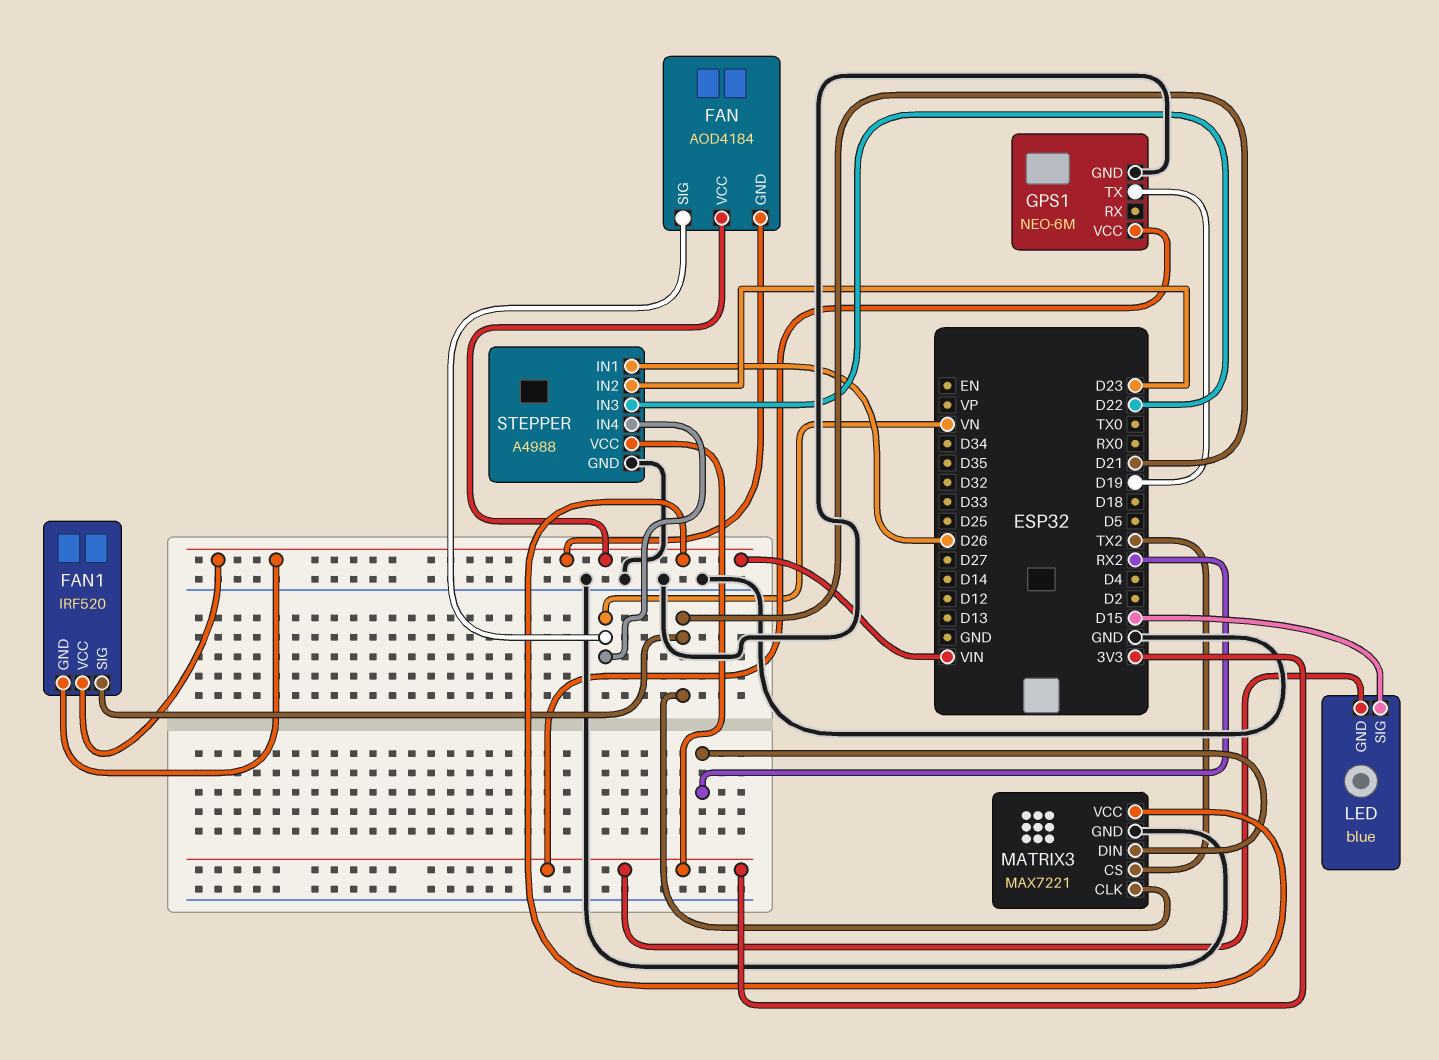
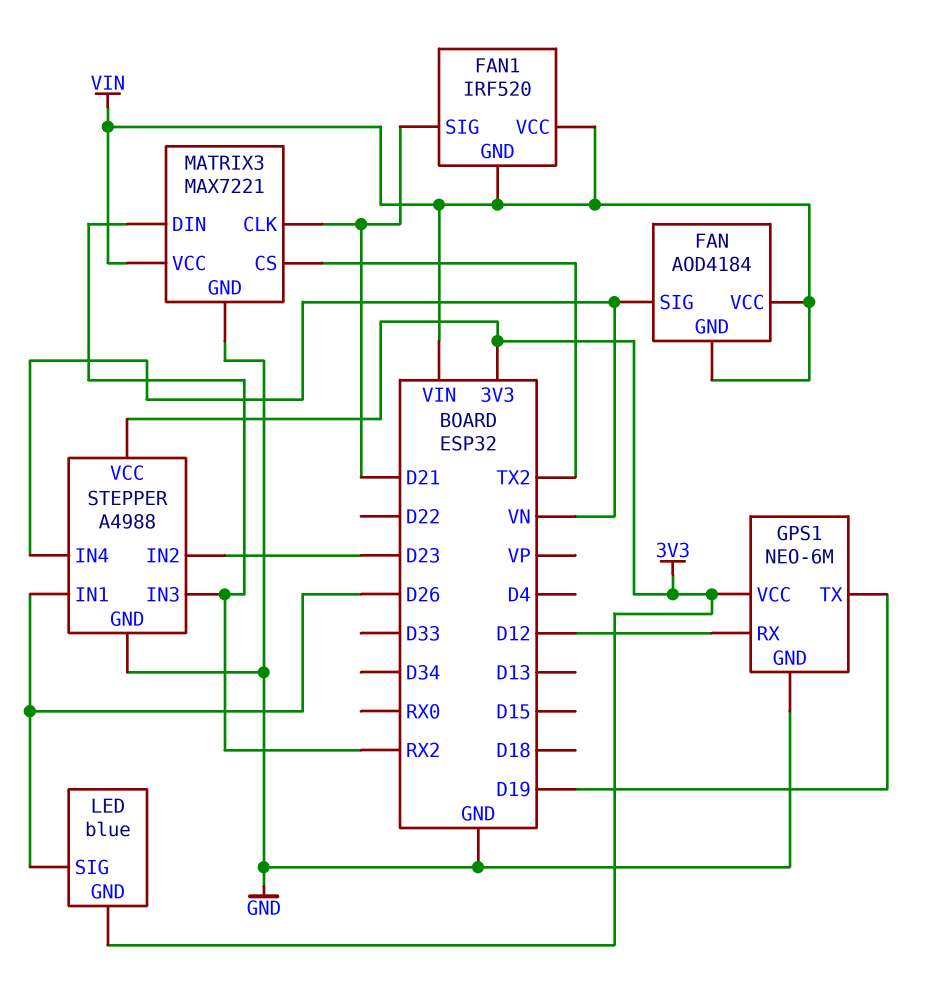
GPS1 pin RX: none -> D12
LED pin SIG: D15 -> D26
STEPPER pin IN3: D22 -> RX2

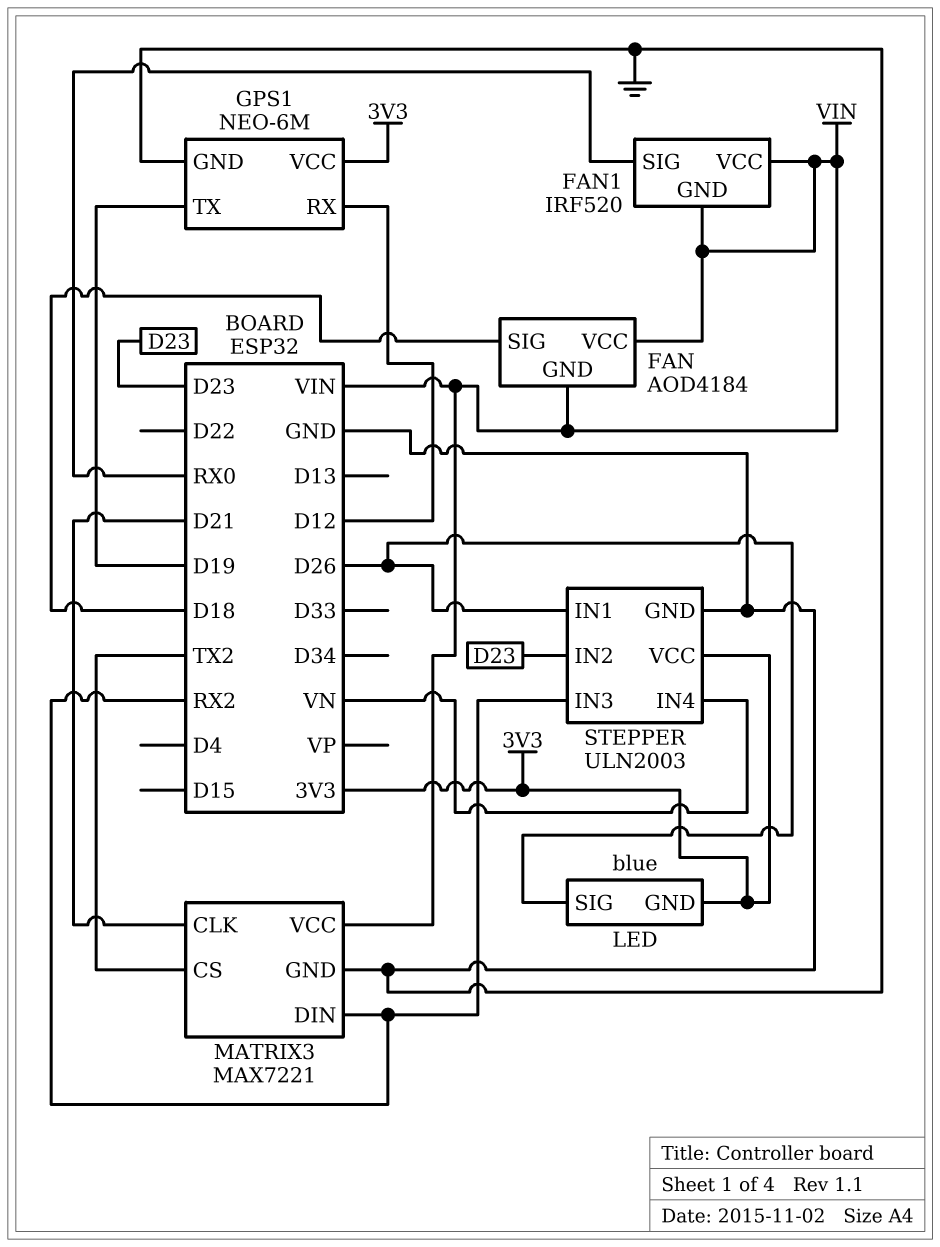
FAN pin SIG: VN -> D18
FAN1 pin SIG: D21 -> RX0
STEPPER: A4988 -> ULN2003

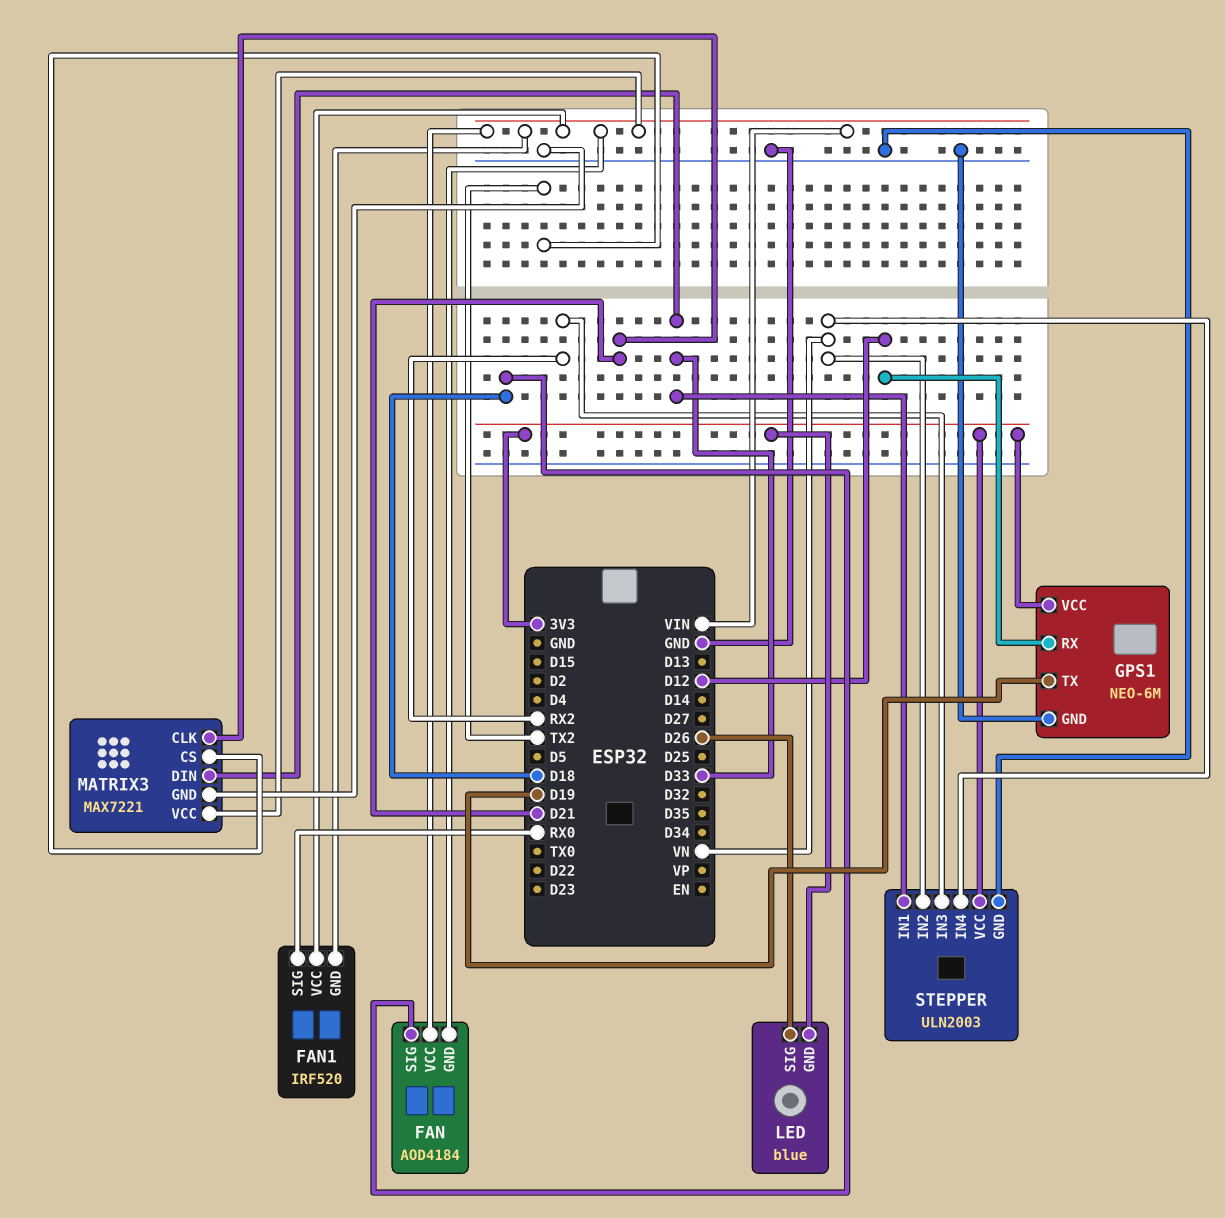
MATRIX3 pin DIN: RX2 -> D33
STEPPER pin IN1: D26 -> D33
STEPPER pin IN2: D23 -> VN

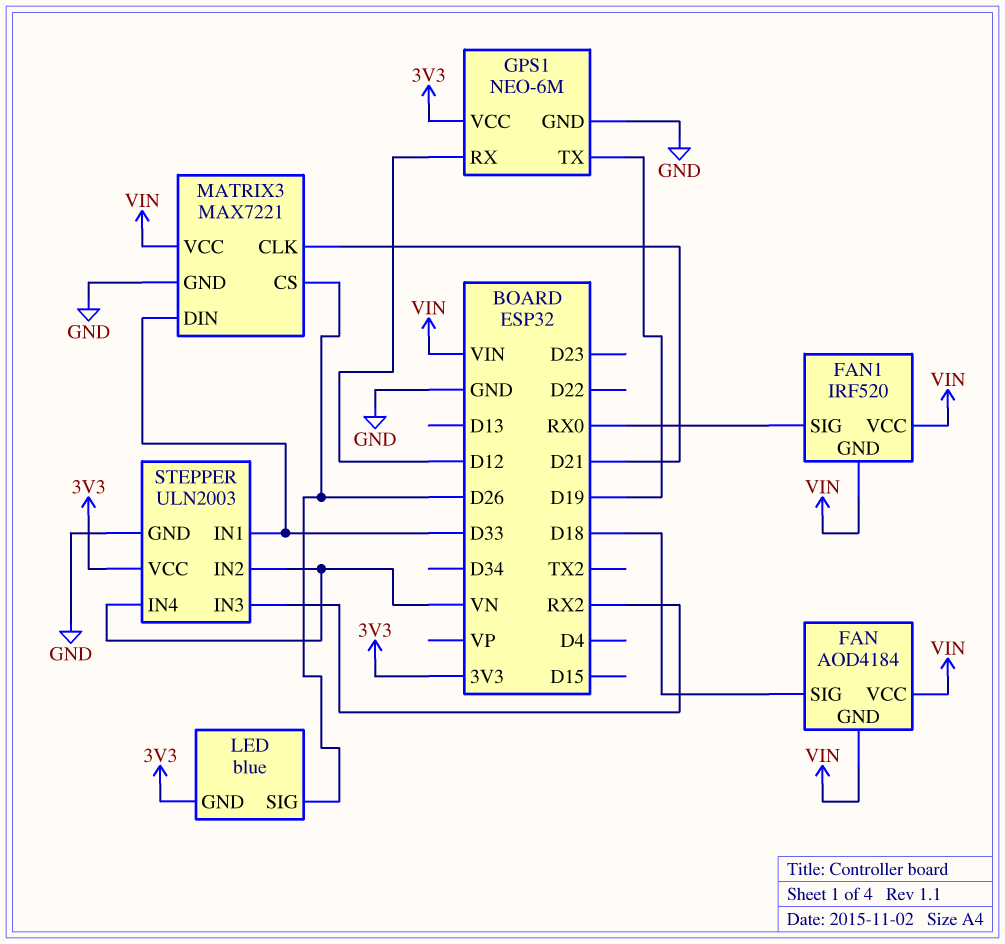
MATRIX3 pin CS: TX2 -> D26

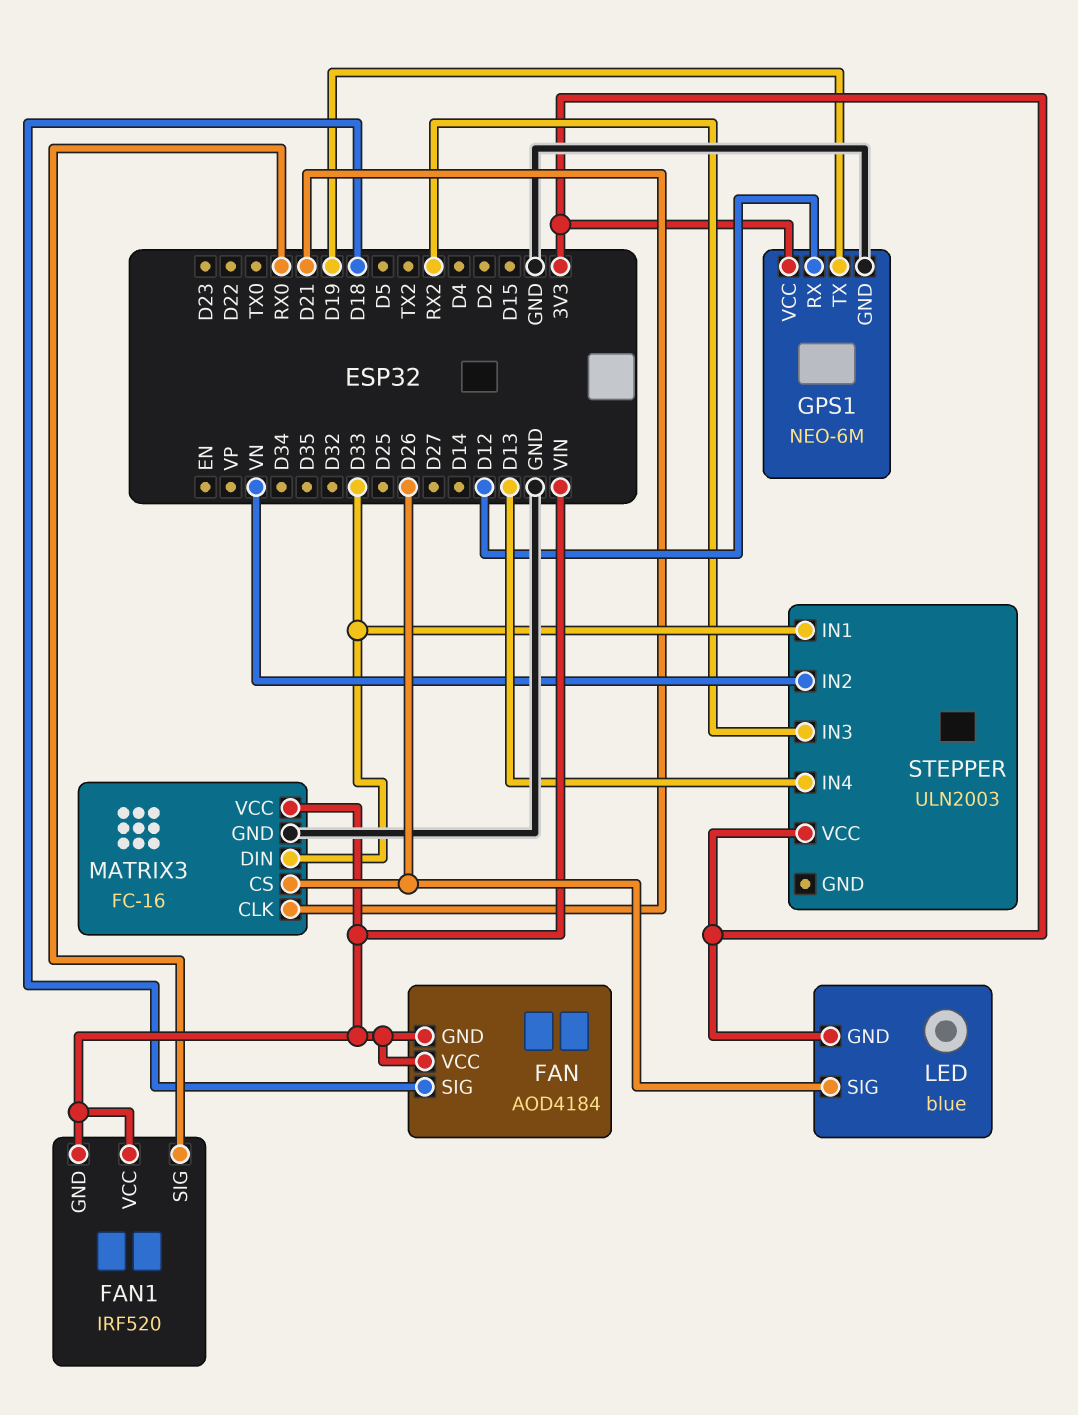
MATRIX3: MAX7221 -> FC-16
STEPPER pin GND: GND -> none
STEPPER pin IN4: VN -> D13

